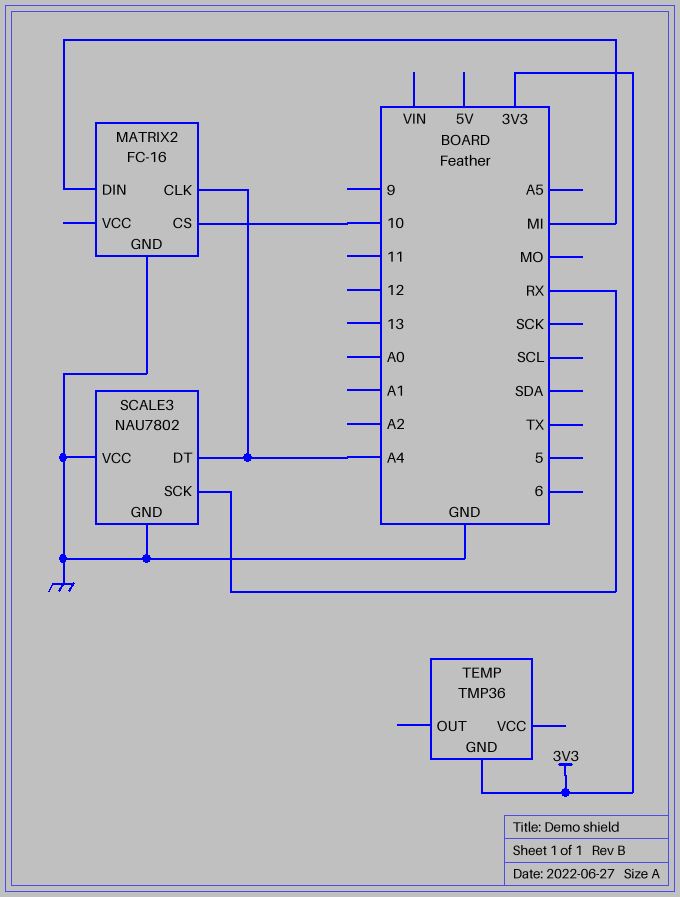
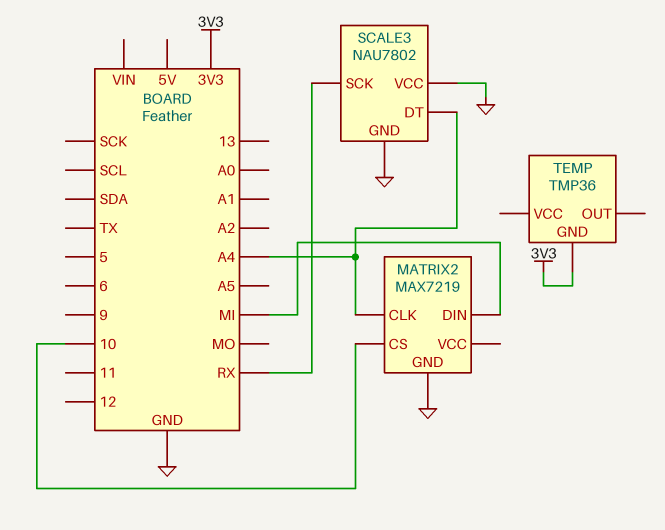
MATRIX2: FC-16 -> MAX7219

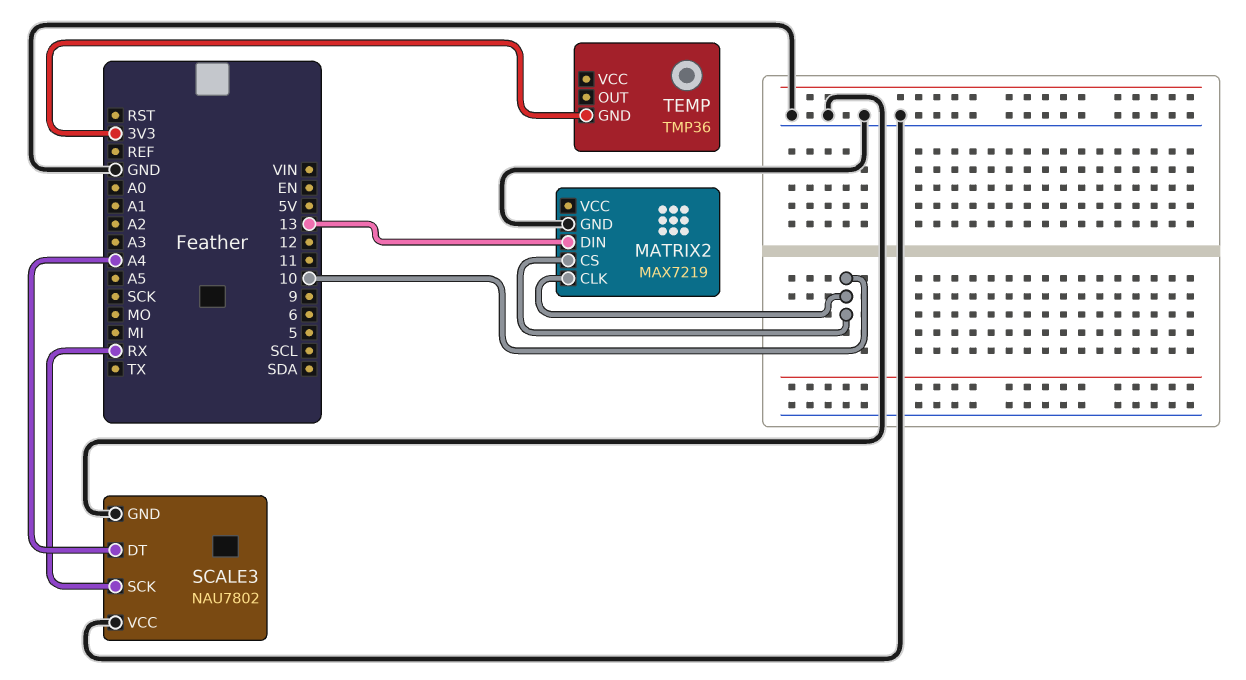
MATRIX2 pin CLK: A4 -> 10
MATRIX2 pin DIN: MI -> 13

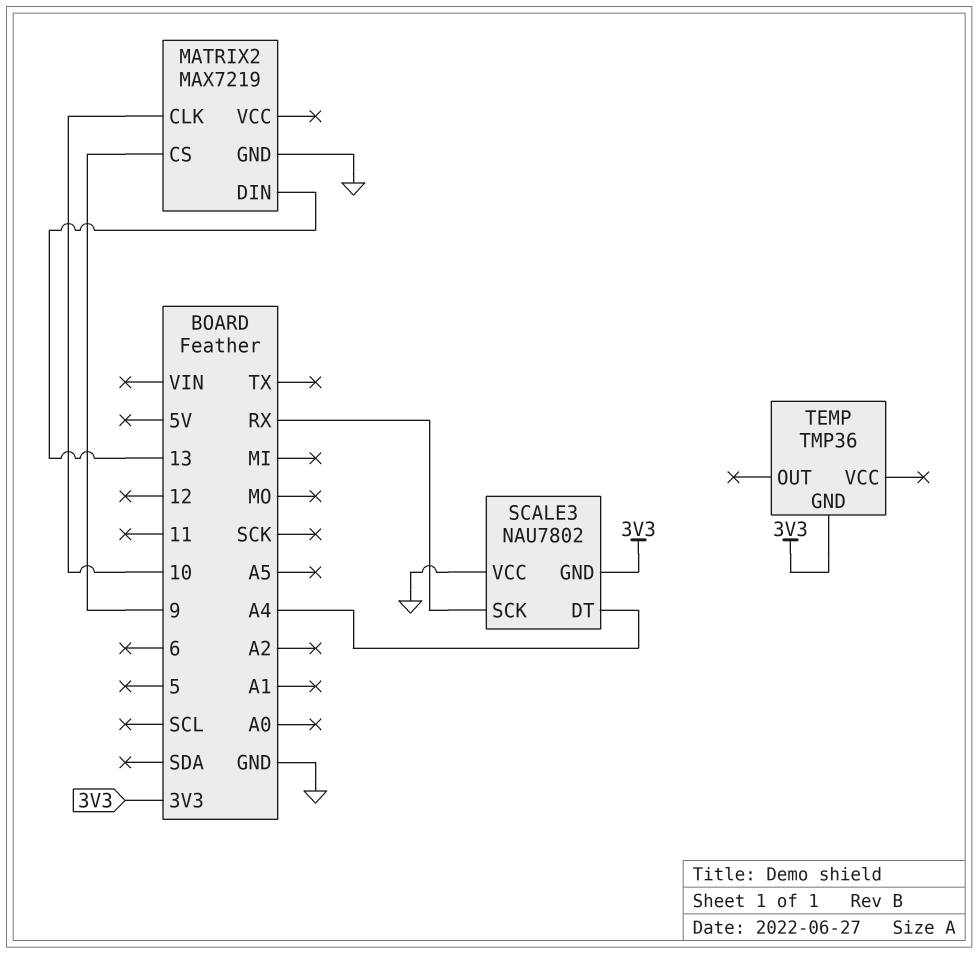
MATRIX2 pin CS: 10 -> 9
SCALE3 pin GND: GND -> 3V3

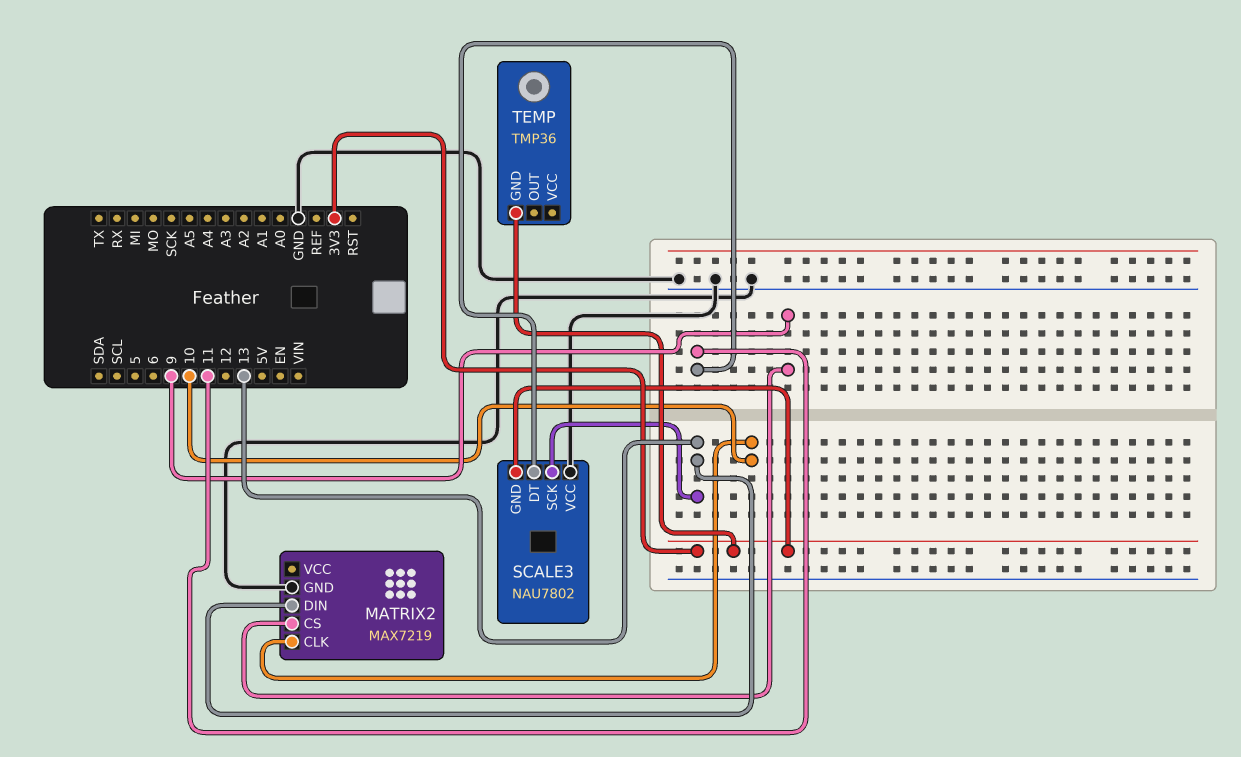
SCALE3 pin DT: A4 -> 11
SCALE3 pin SCK: RX -> 13

